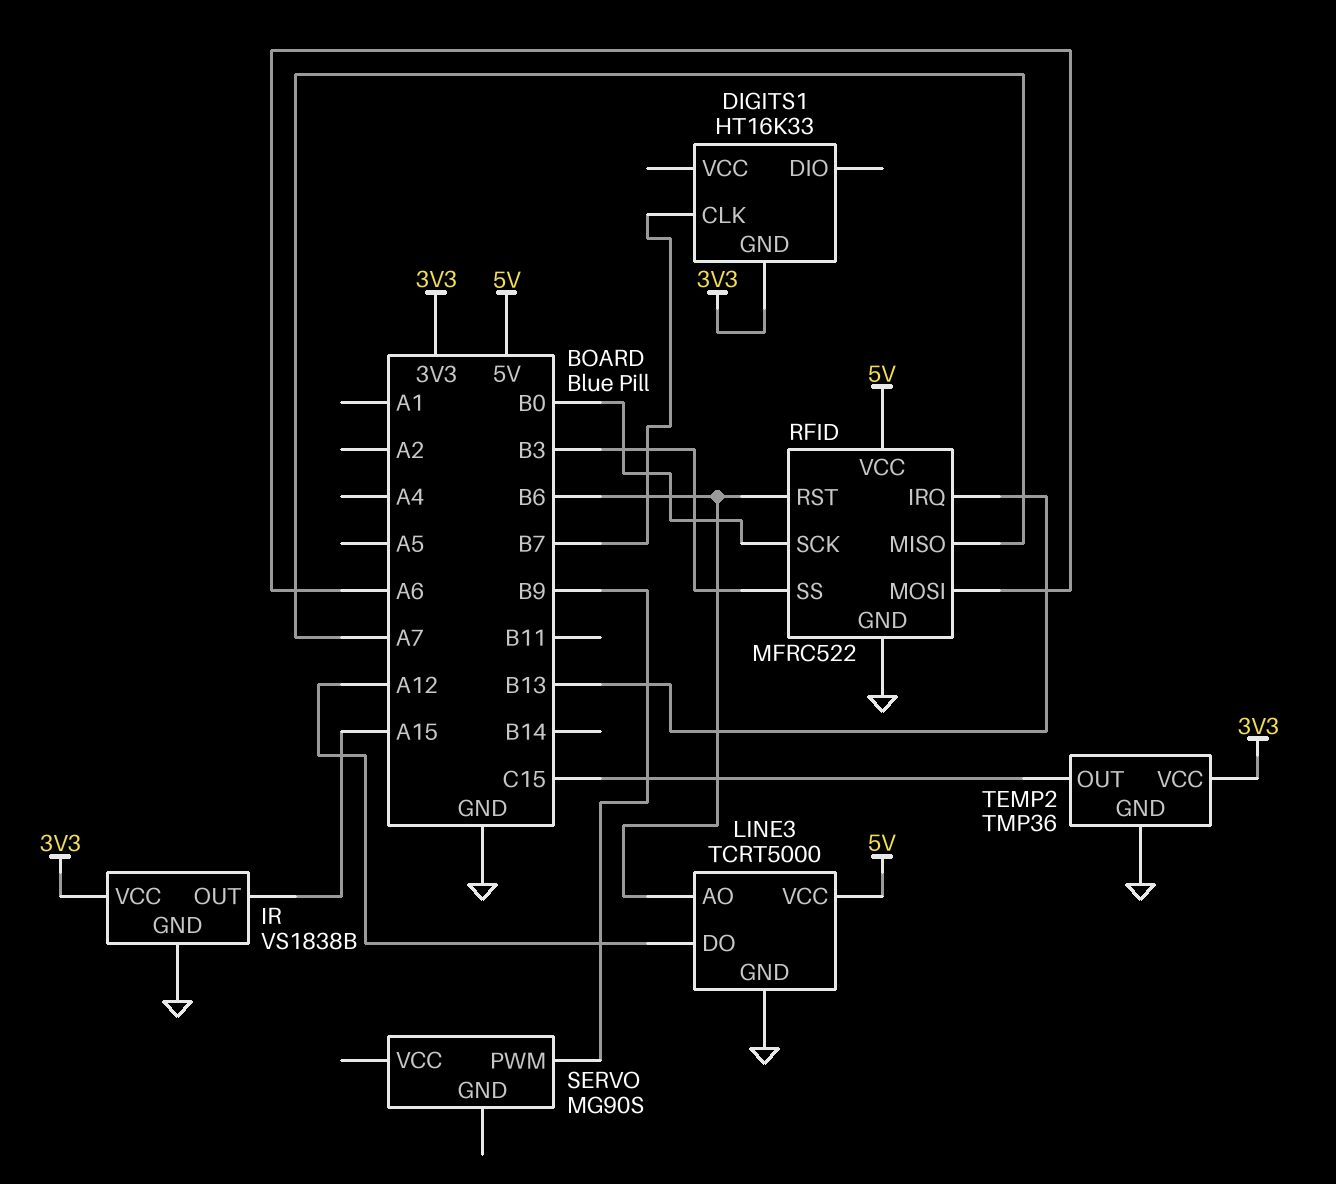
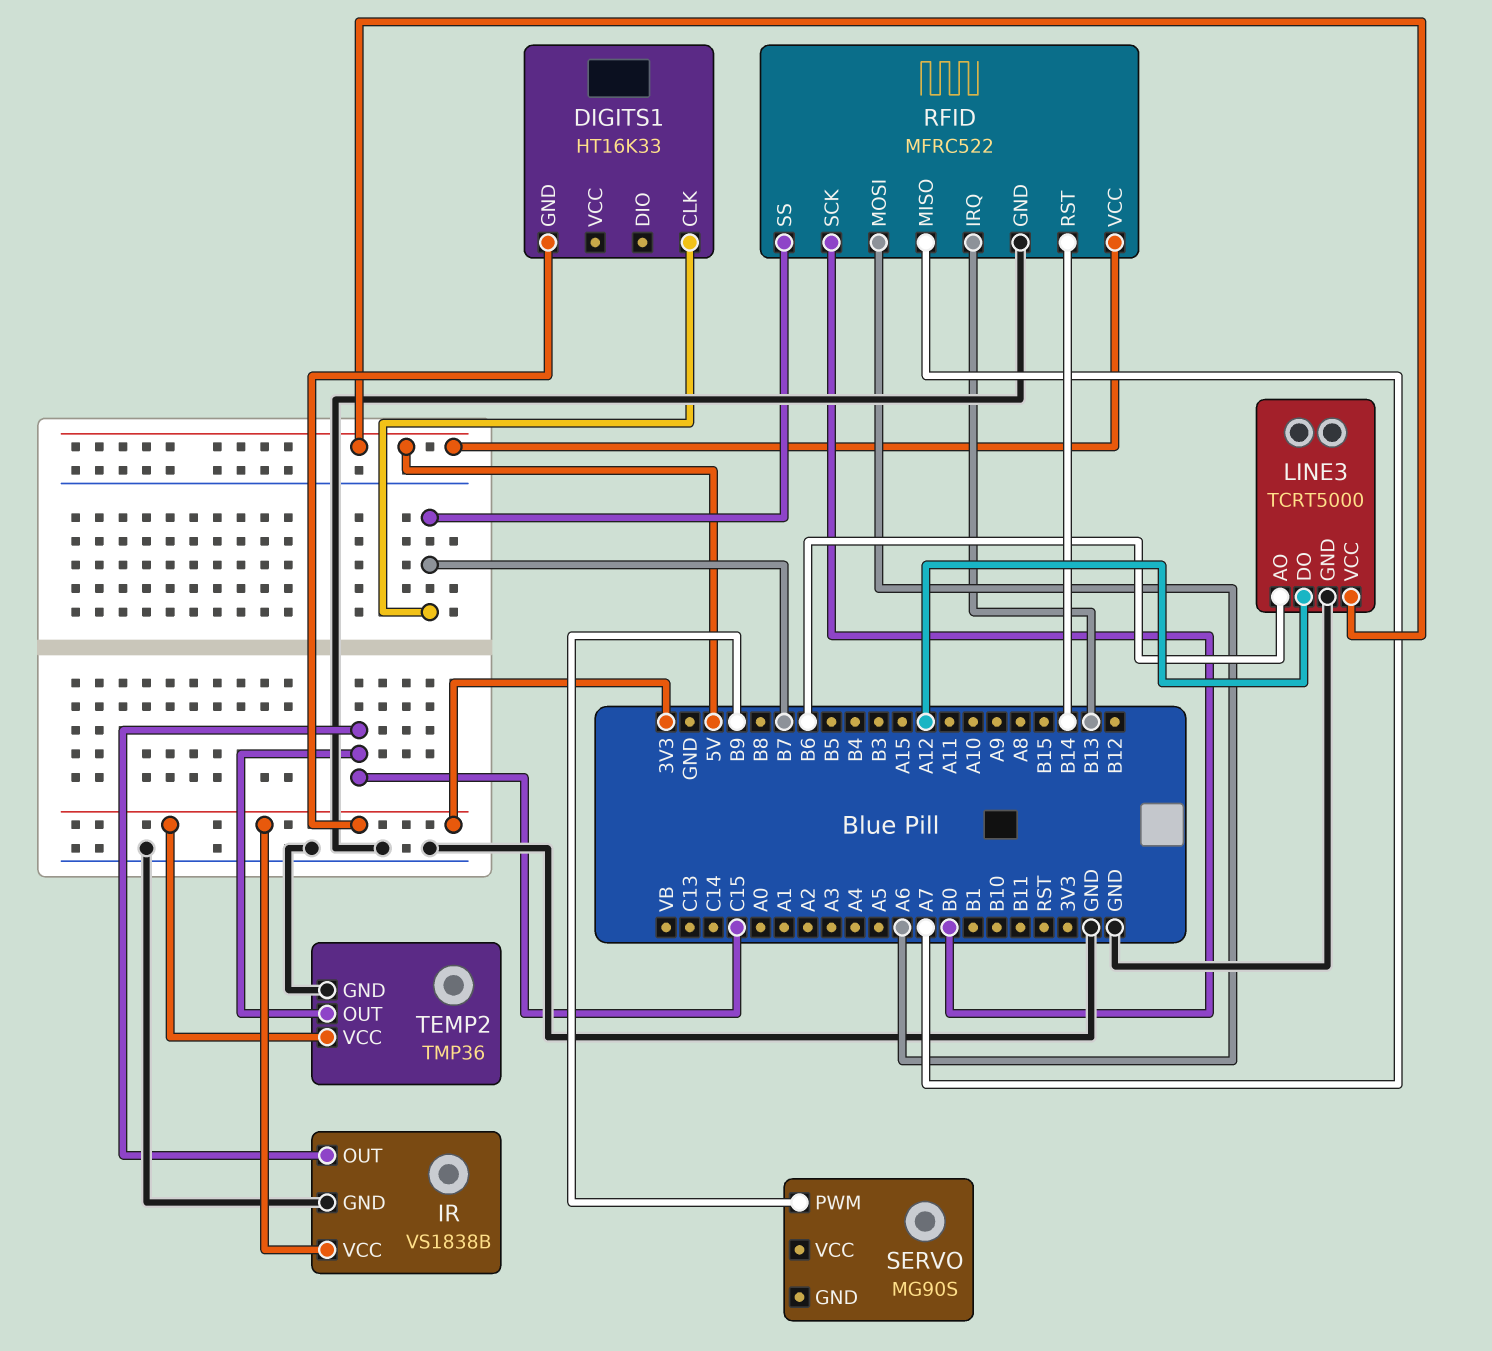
IR pin OUT: A15 -> C15
RFID pin RST: B6 -> B14
RFID pin SS: B3 -> B7

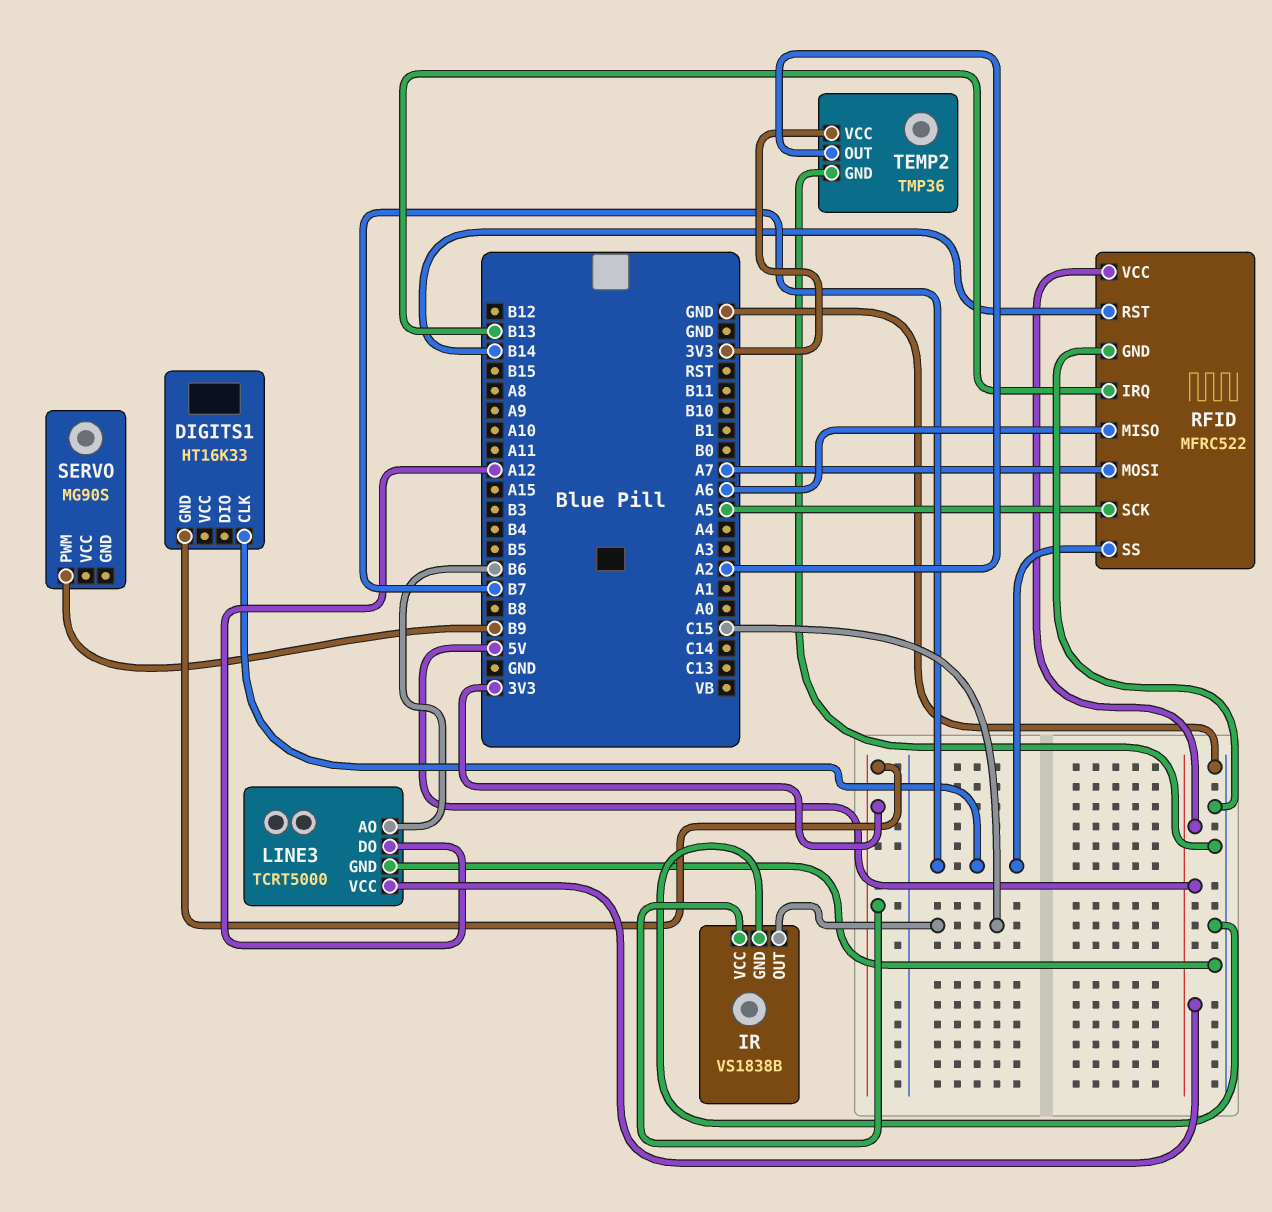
RFID pin MISO: A7 -> A6
RFID pin MOSI: A6 -> A7
RFID pin SCK: B0 -> A5
TEMP2 pin OUT: C15 -> A2

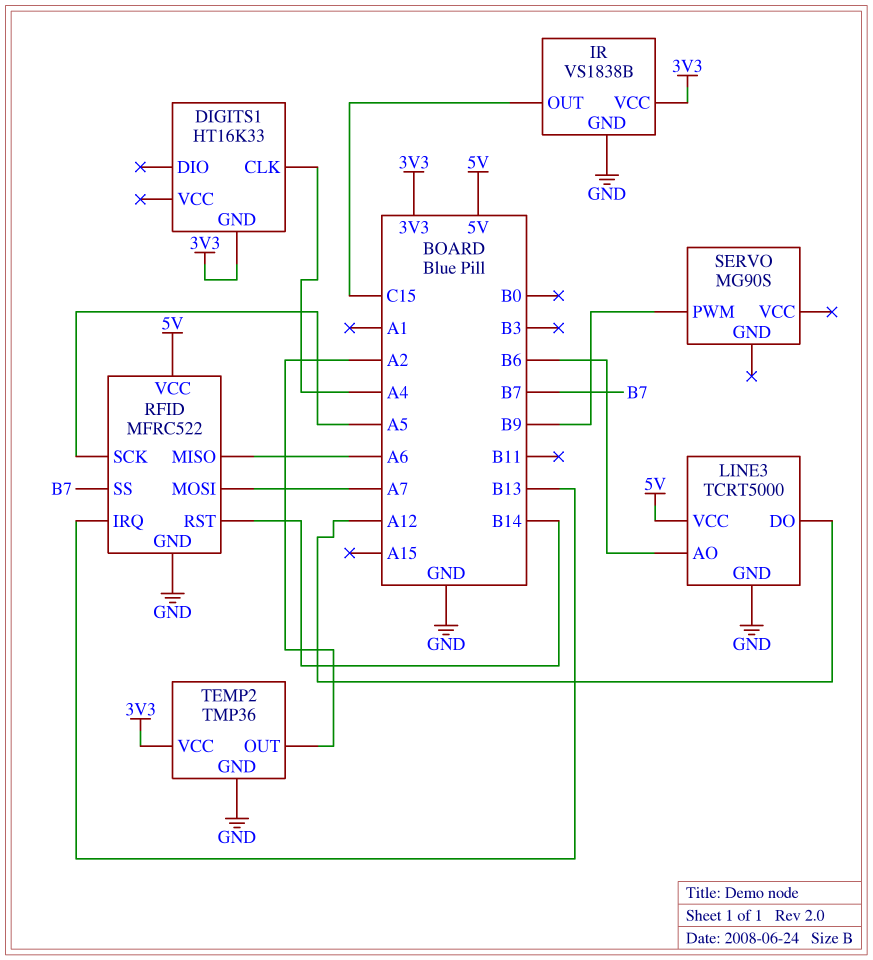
DIGITS1 pin CLK: B7 -> A4

